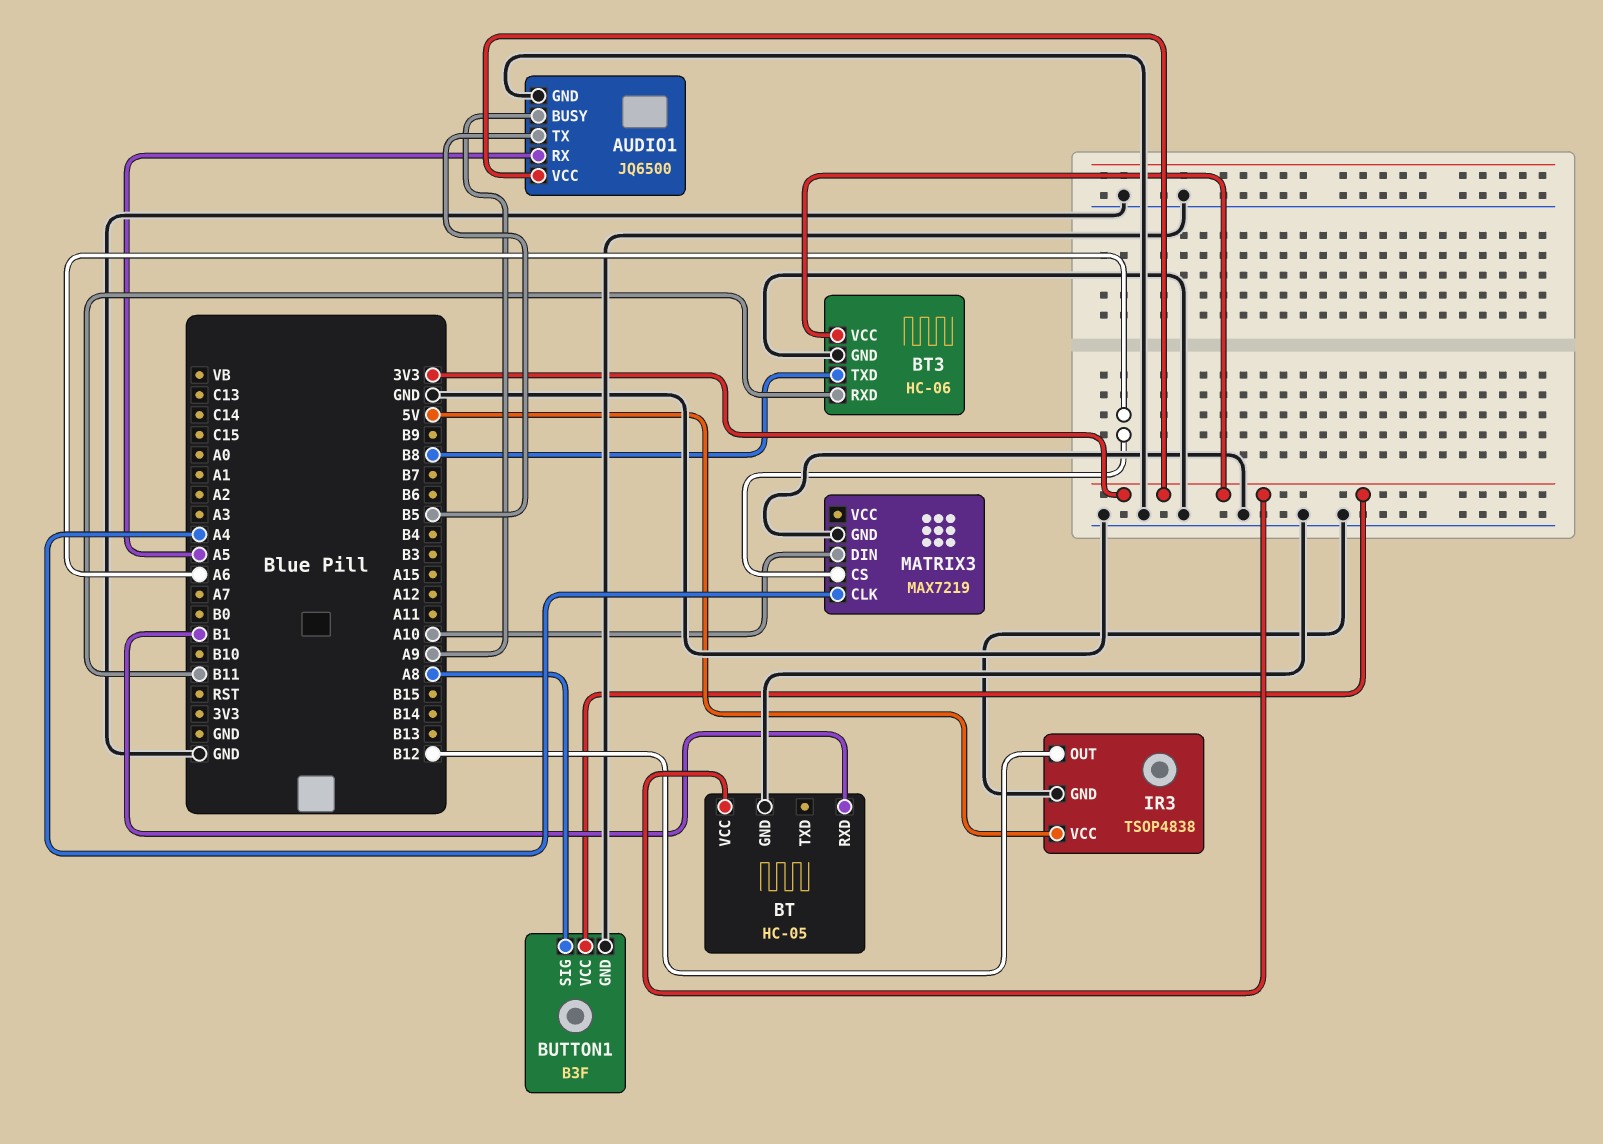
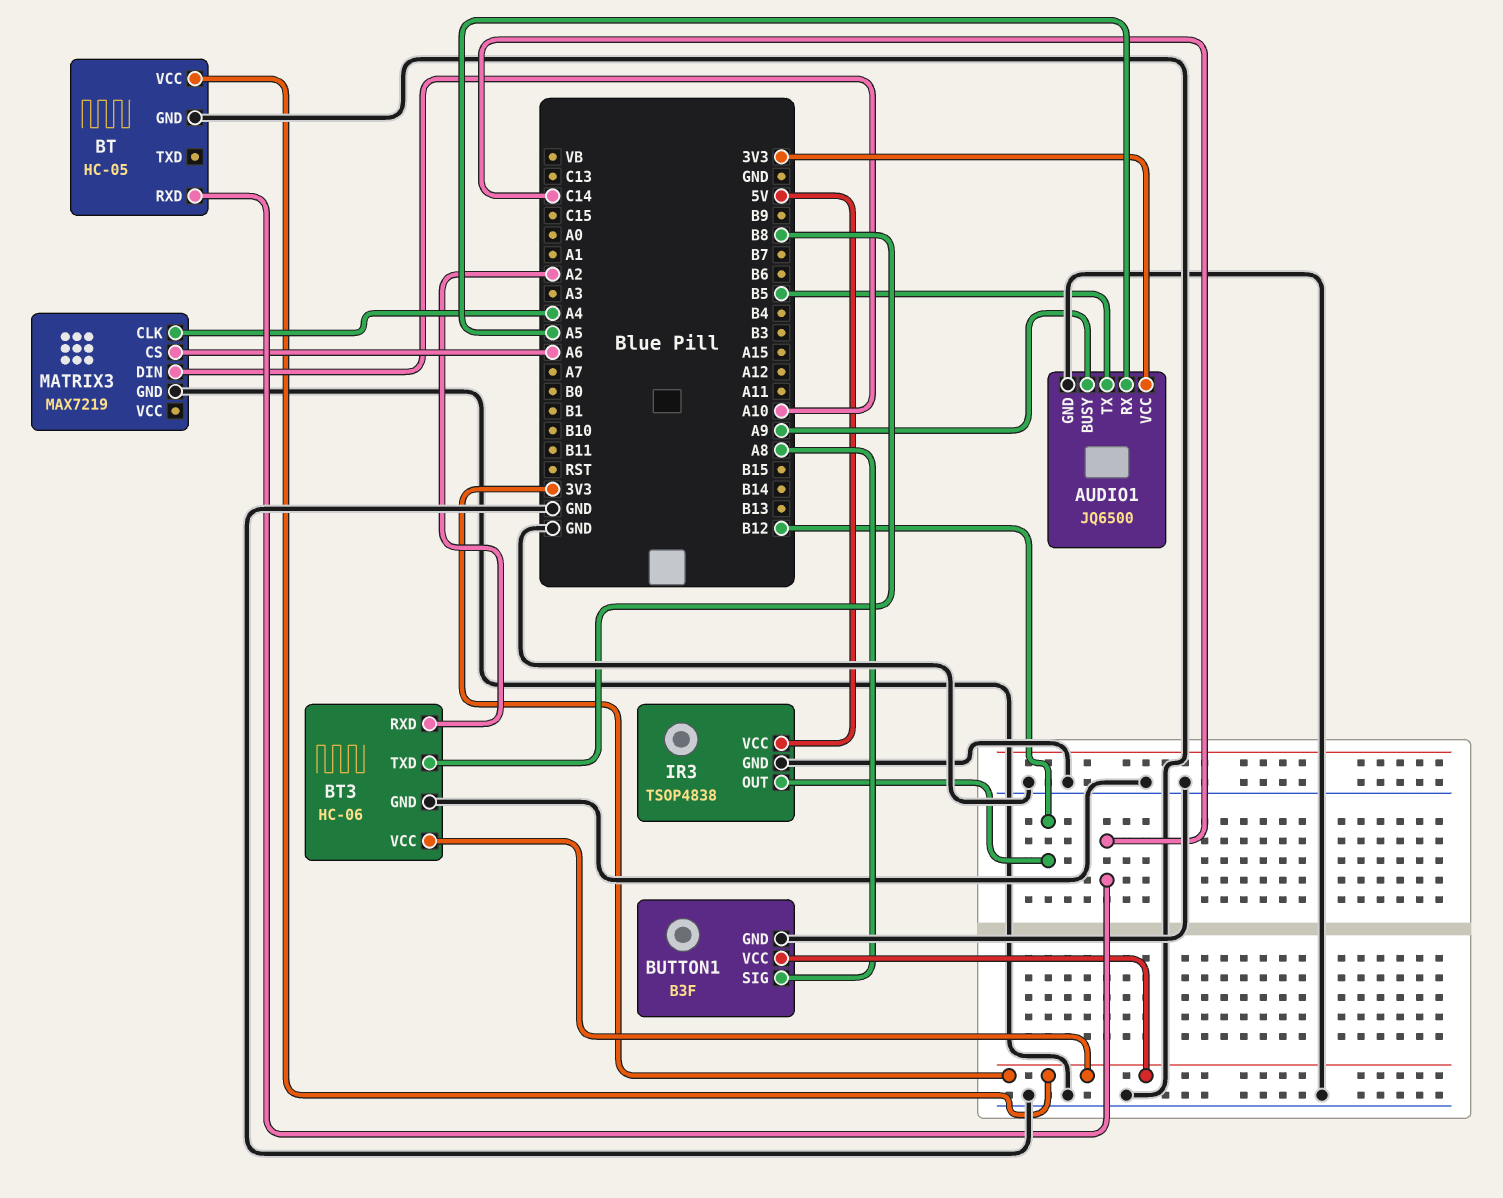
BT pin RXD: B1 -> C14
BT3 pin RXD: B11 -> A2

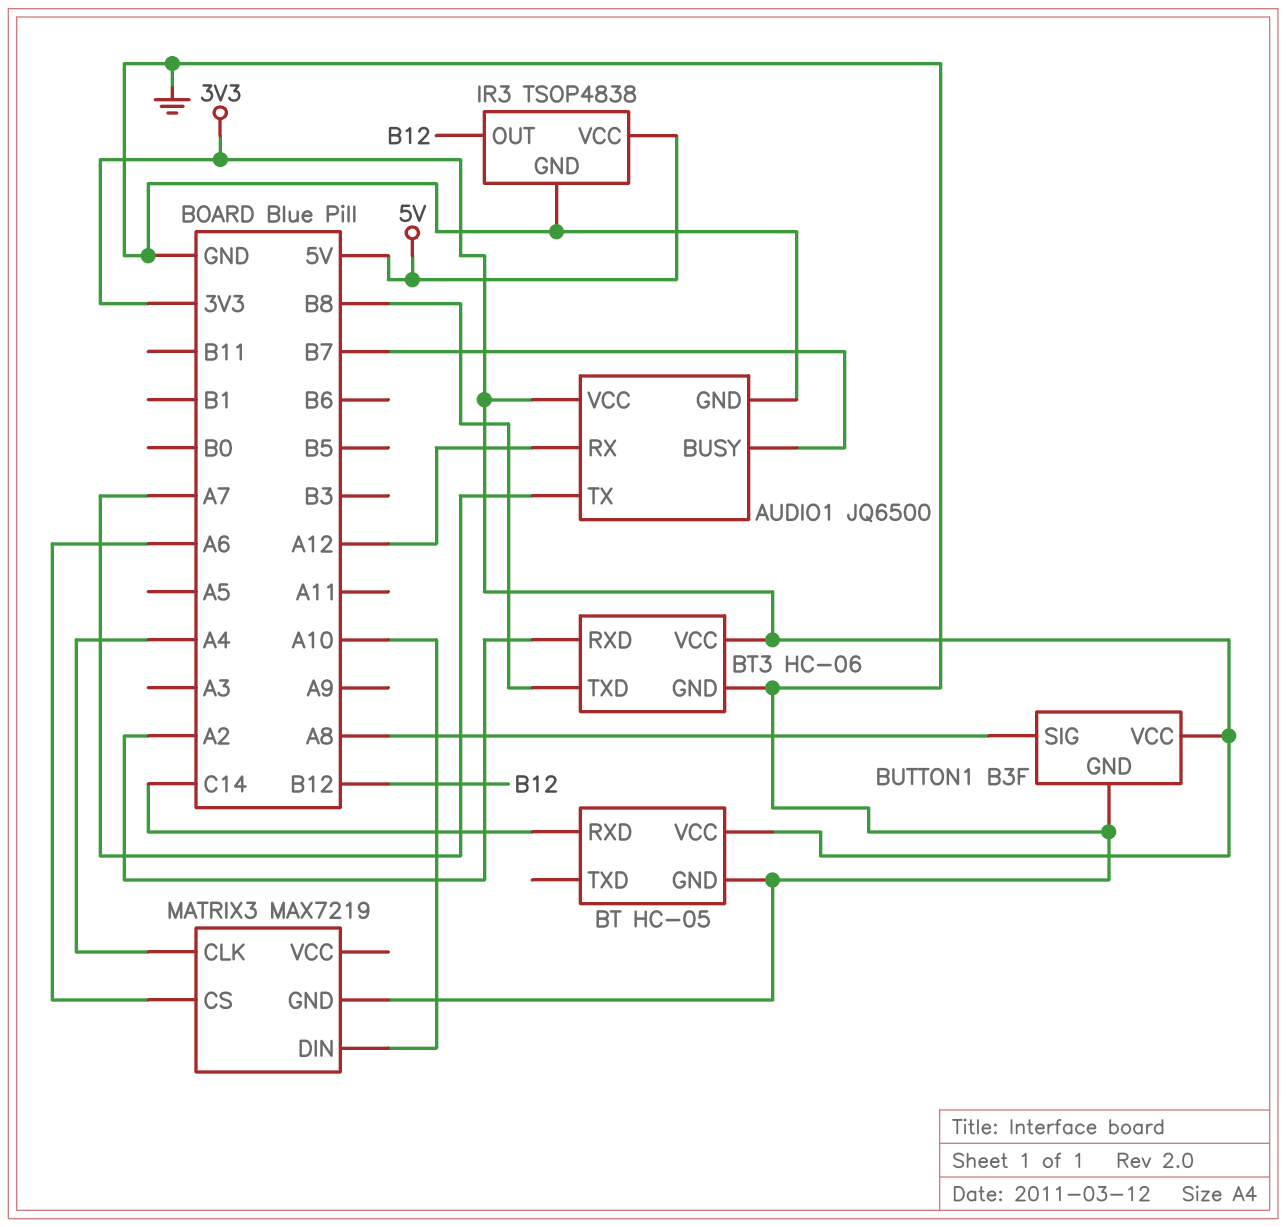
AUDIO1 pin BUSY: A9 -> B7
AUDIO1 pin RX: A5 -> A12
AUDIO1 pin TX: B5 -> A7

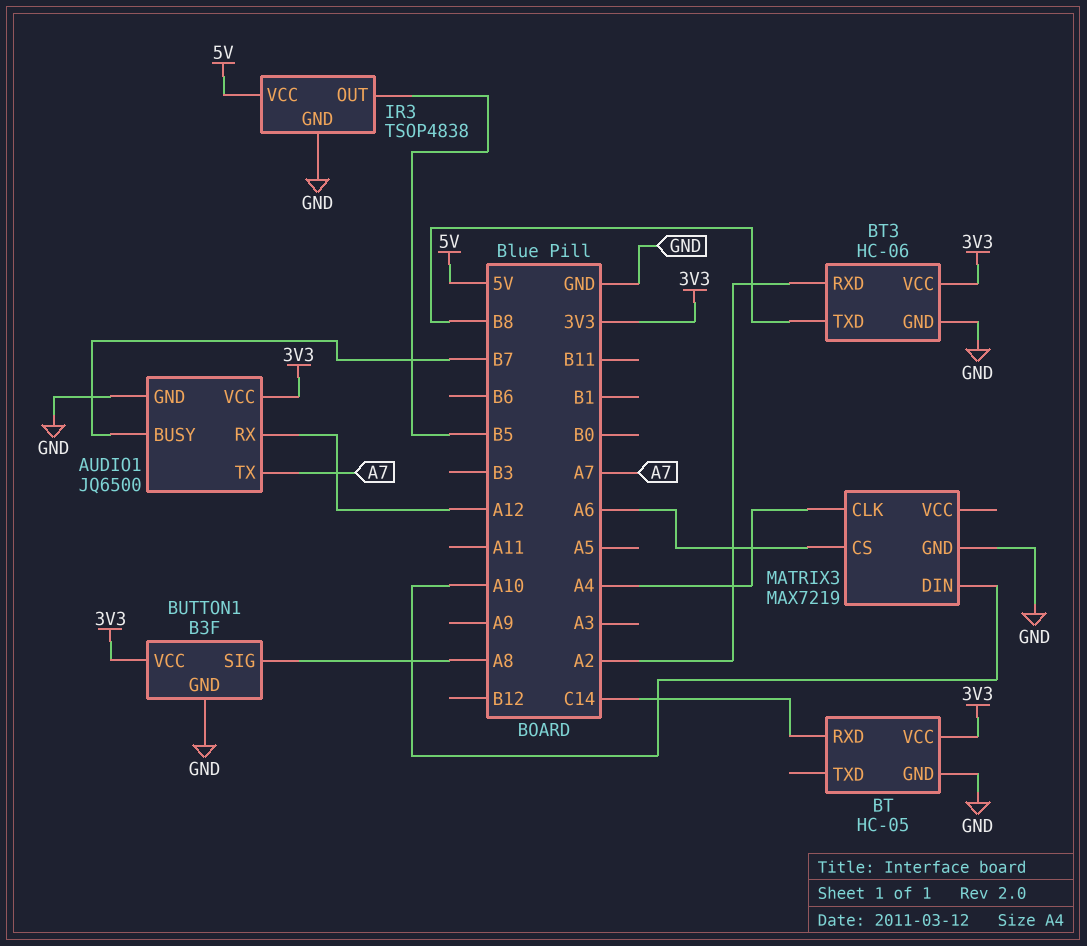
IR3 pin OUT: B12 -> B5

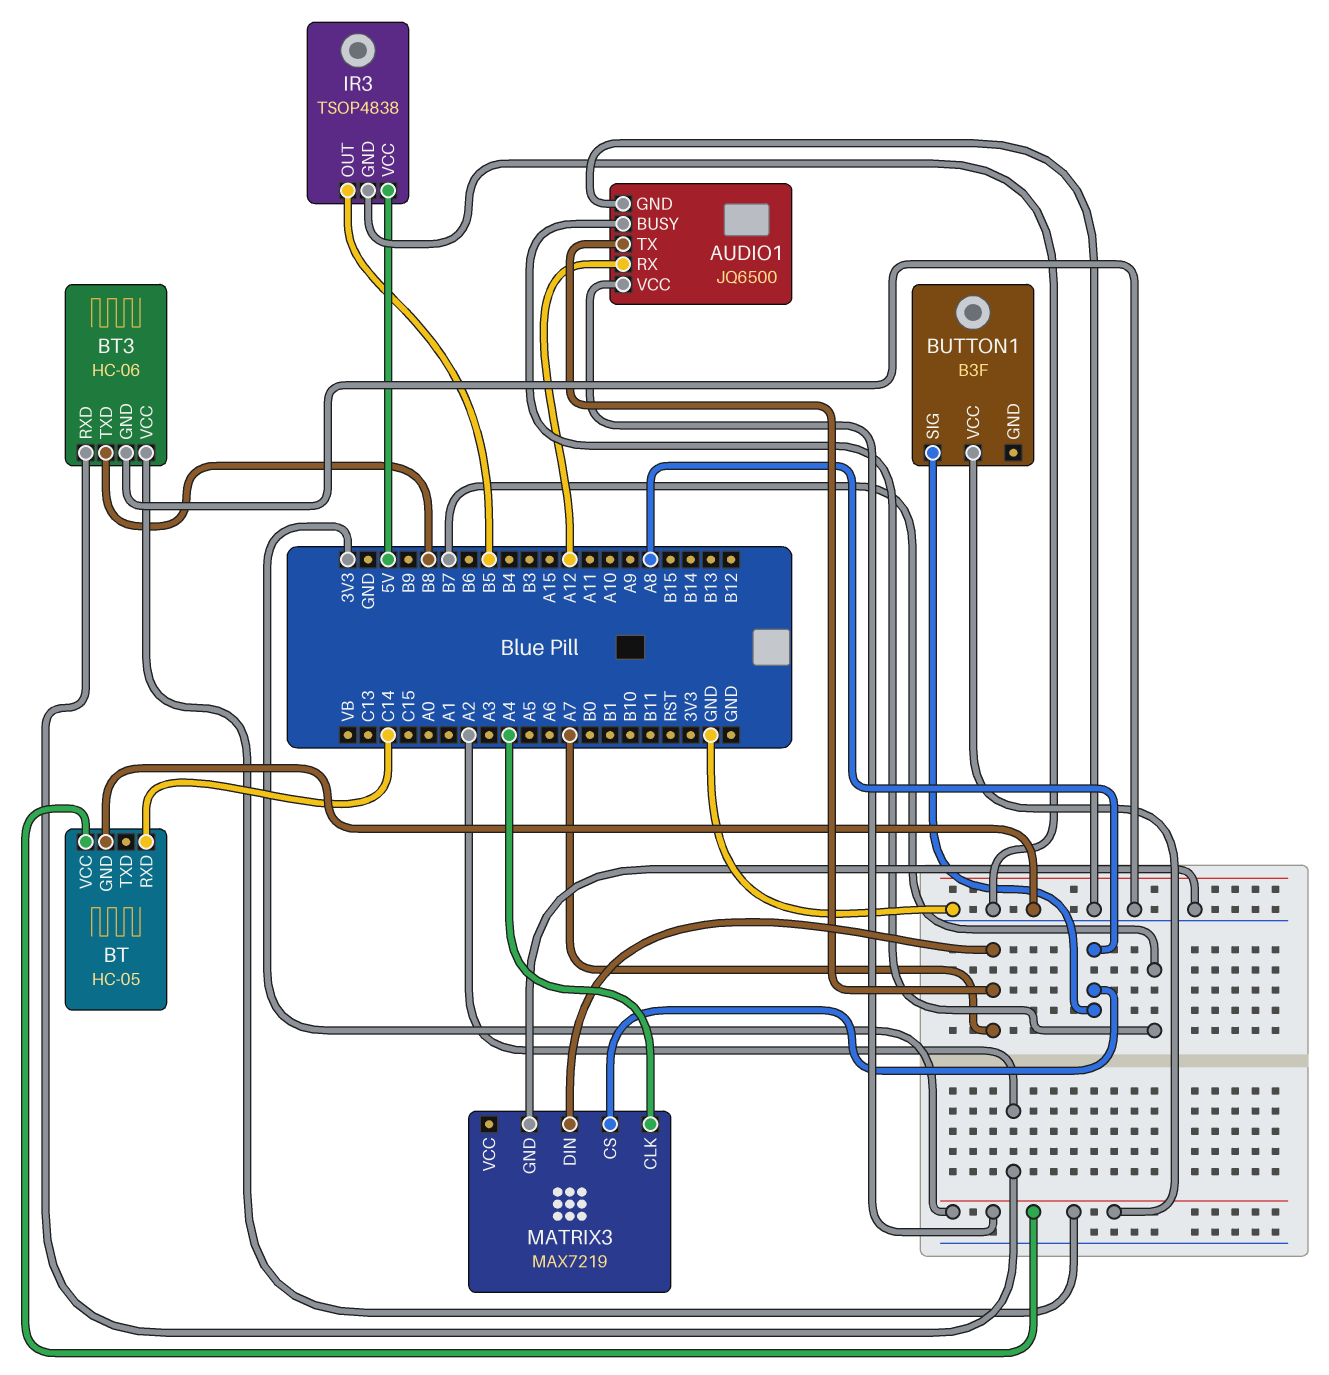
BUTTON1 pin GND: GND -> none
MATRIX3 pin CS: A6 -> A8
MATRIX3 pin DIN: A10 -> A7

